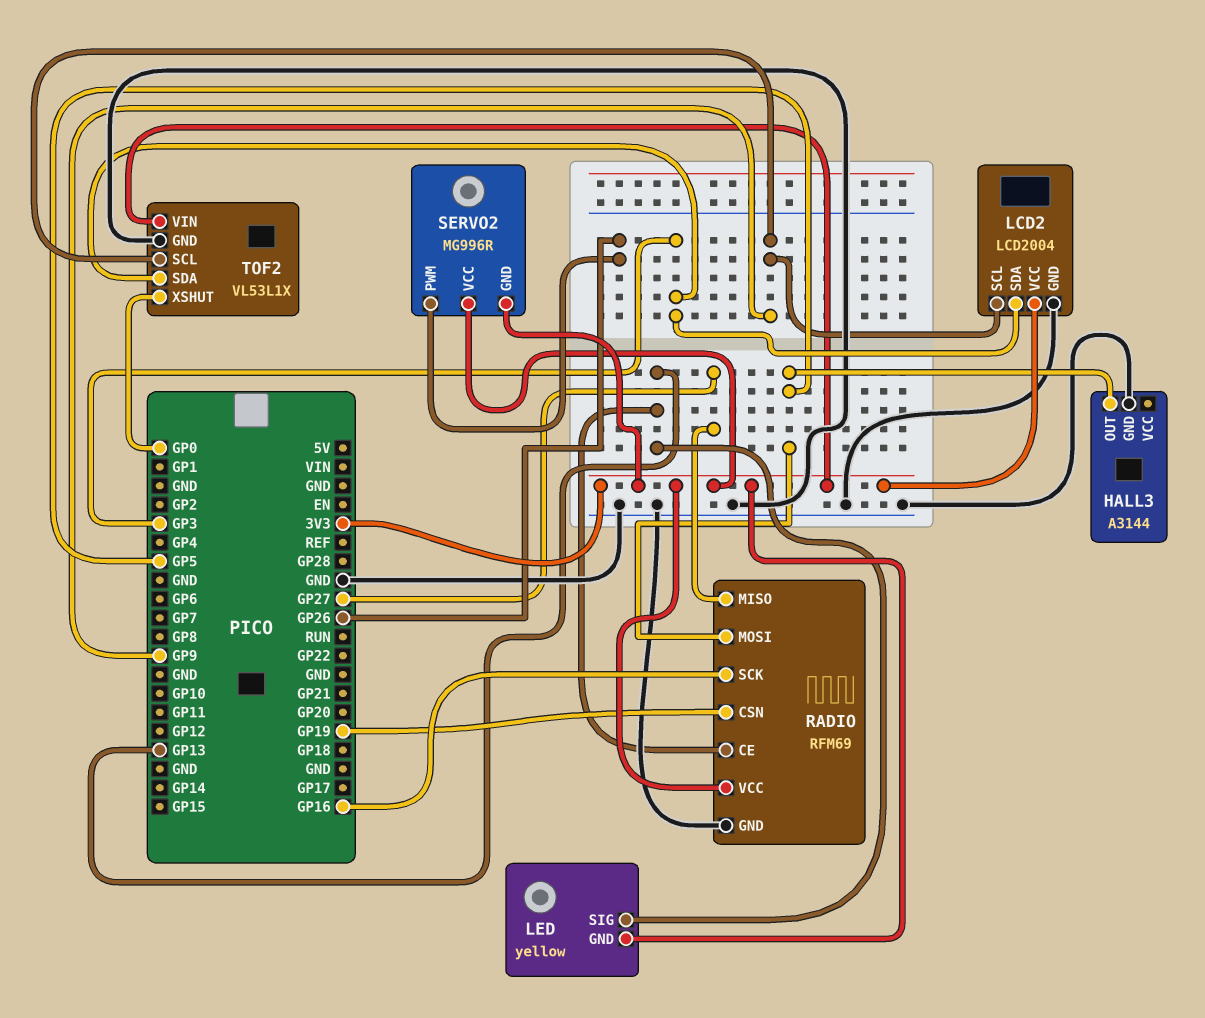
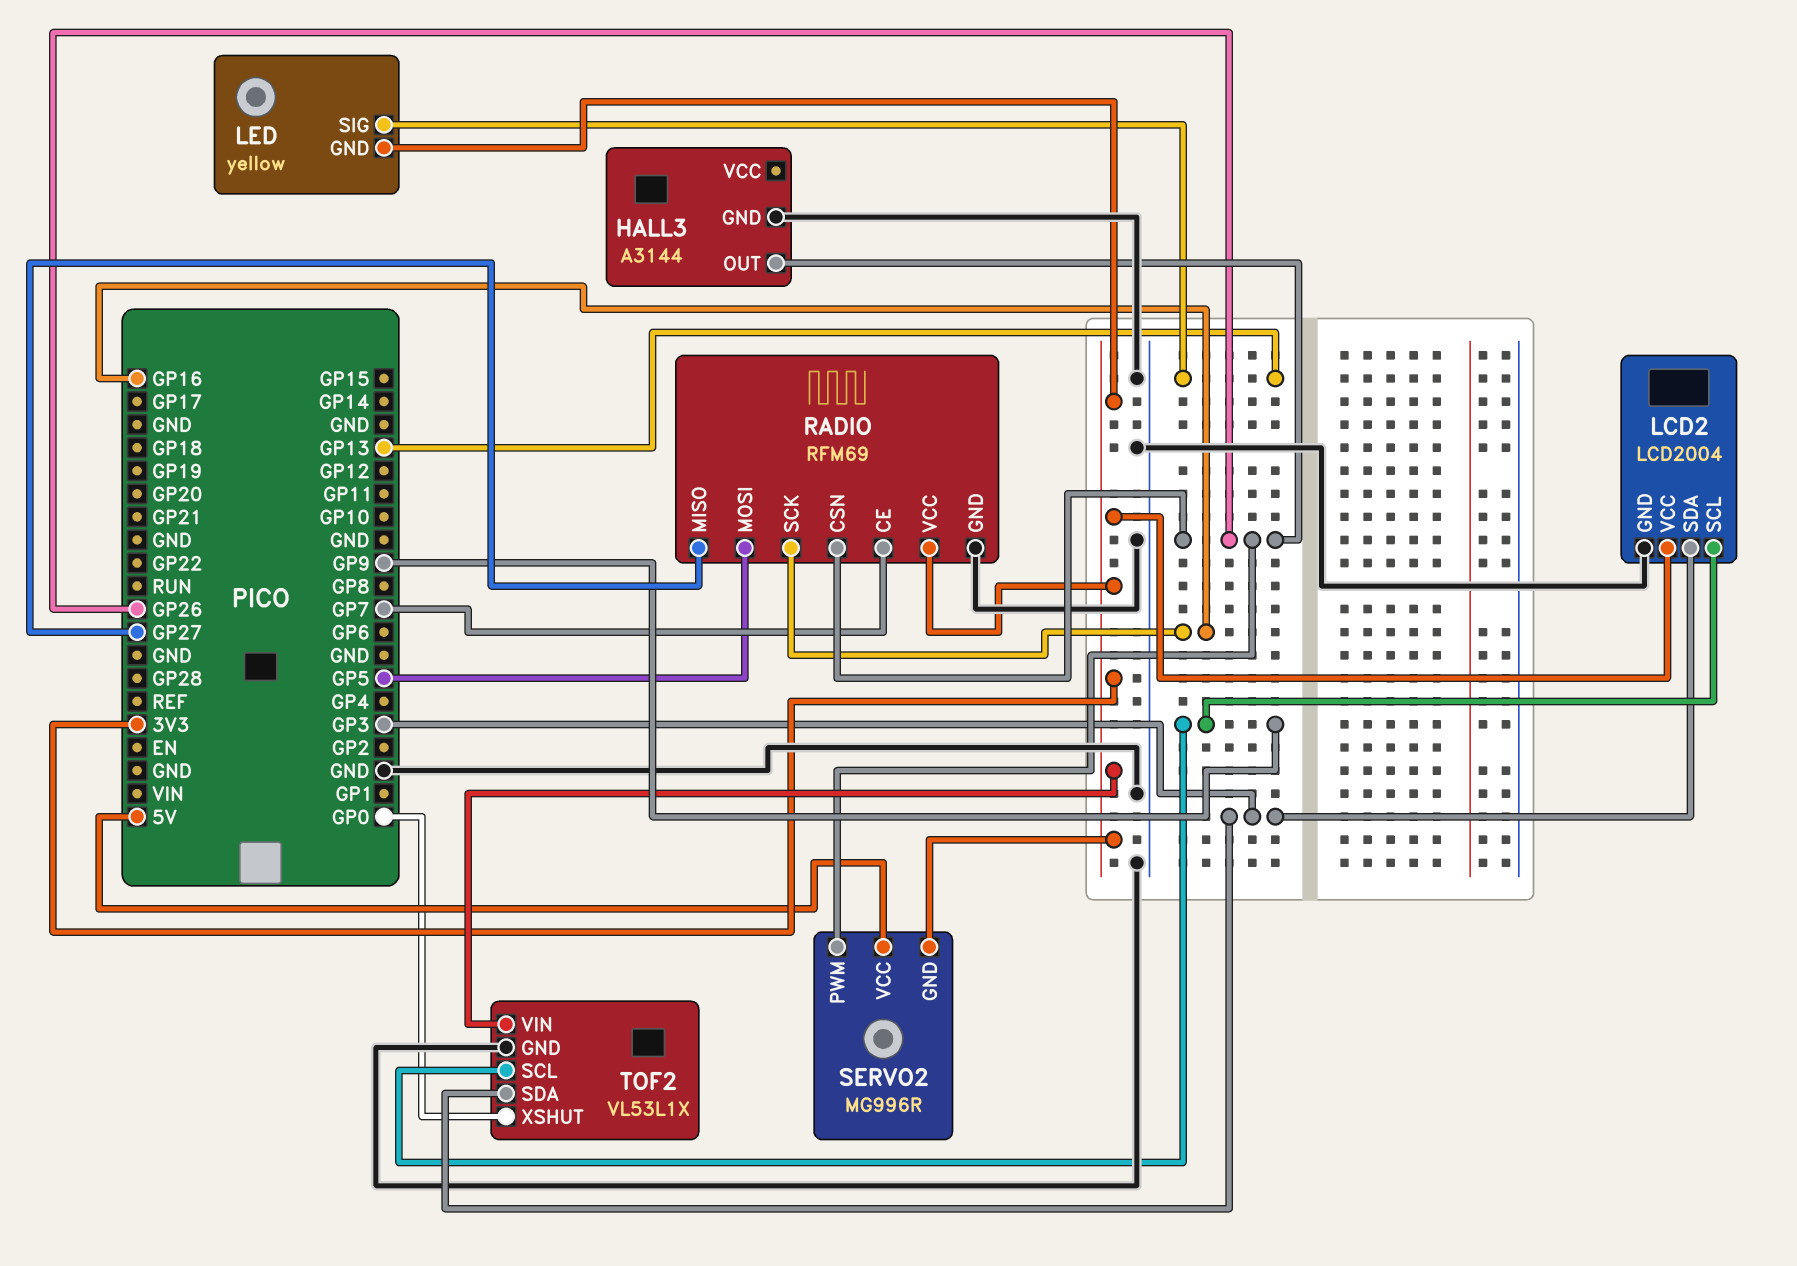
HALL3 pin OUT: GP5 -> GP26
RADIO pin CE: GP13 -> GP7
RADIO pin CSN: GP19 -> GP26
SERVO2 pin VCC: 3V3 -> 5V

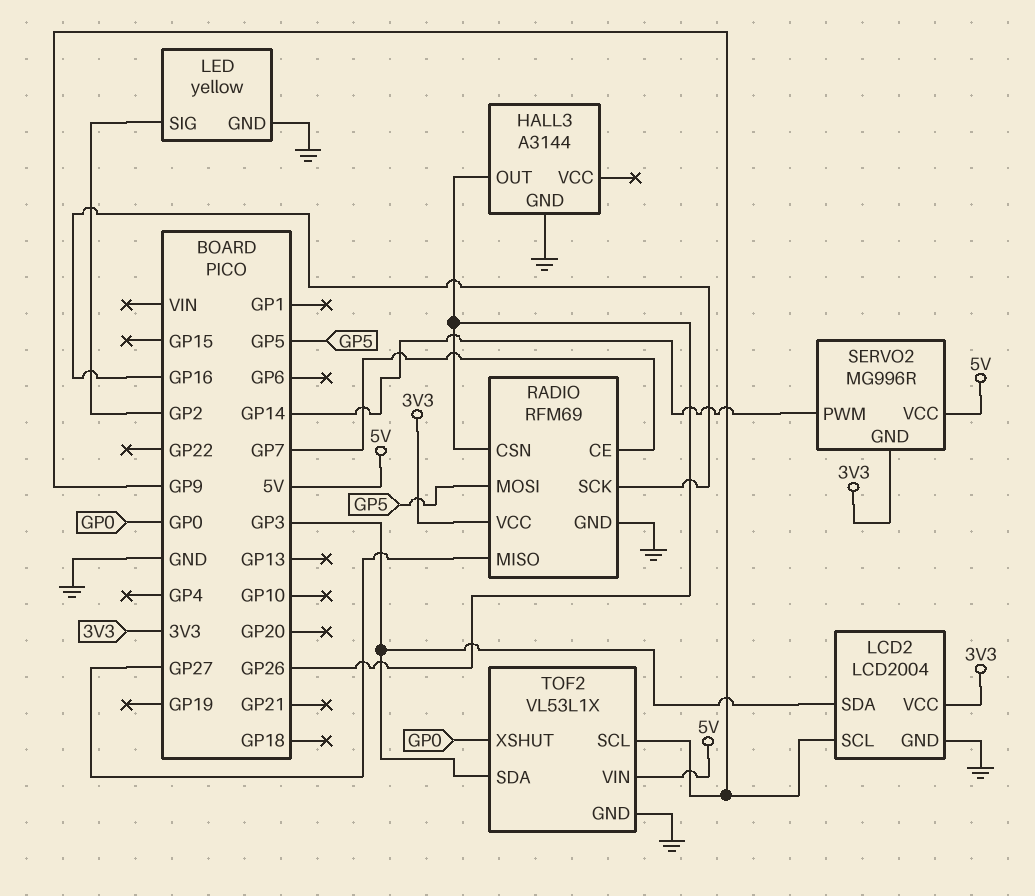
LED pin GND: 3V3 -> GND
LED pin SIG: GP13 -> GP2
SERVO2 pin PWM: GP26 -> GP14
TOF2 pin VIN: 3V3 -> 5V

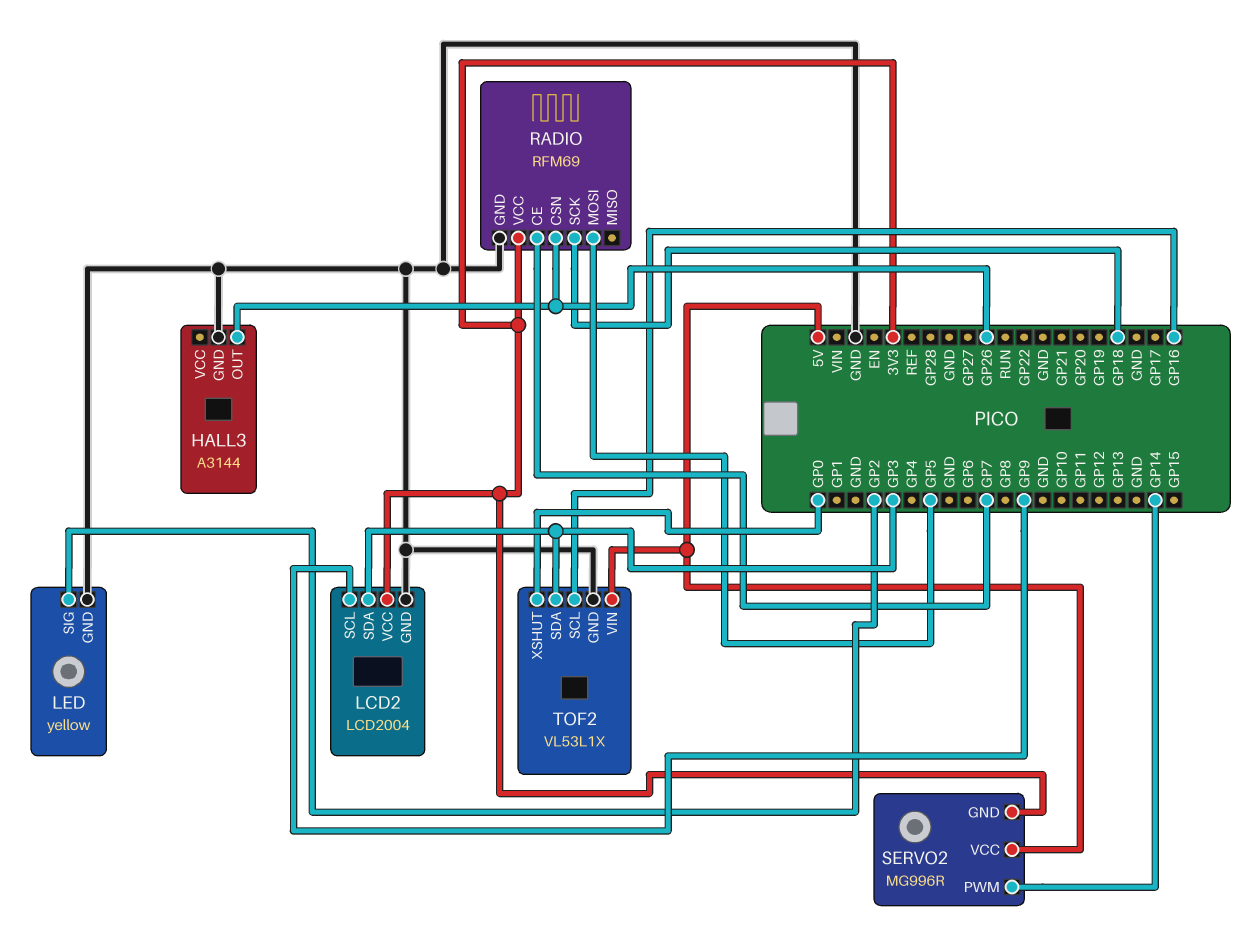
RADIO pin MISO: GP27 -> none
RADIO pin SCK: GP16 -> GP18
TOF2 pin SCL: GP9 -> GP16

